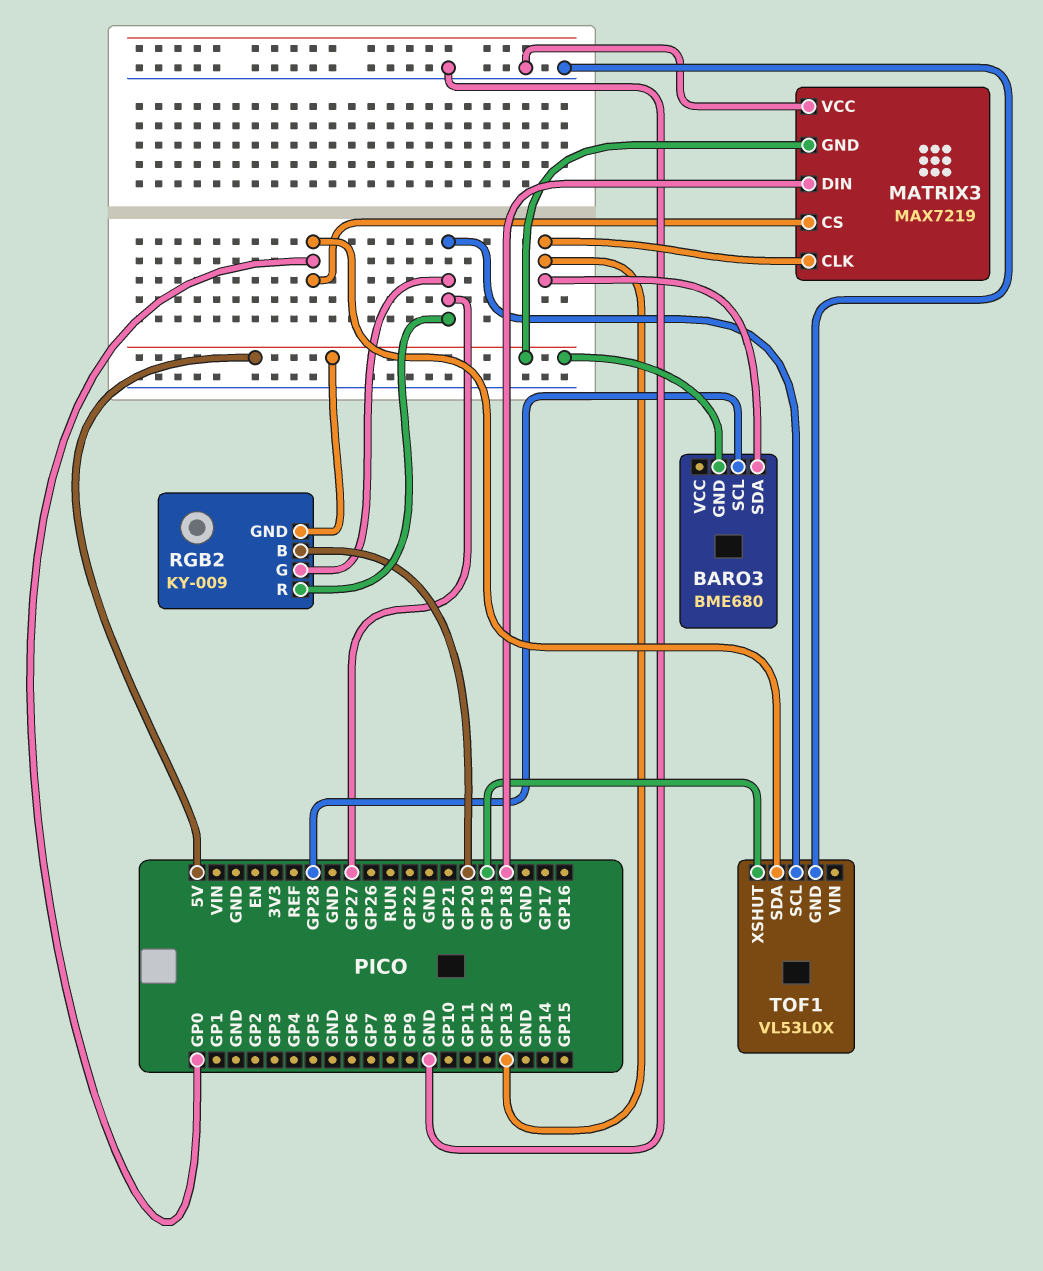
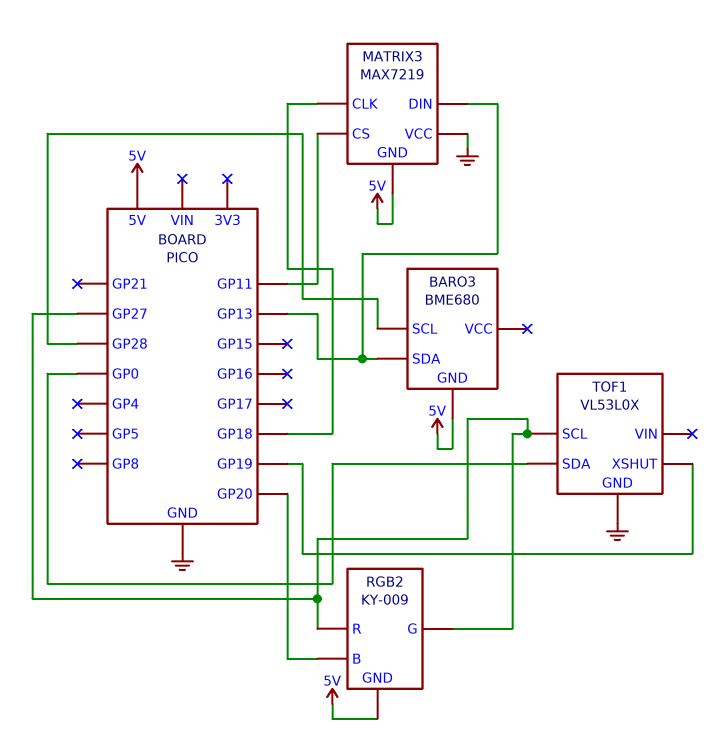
MATRIX3 pin CLK: GP13 -> GP18
MATRIX3 pin CS: GP0 -> GP11
MATRIX3 pin DIN: GP18 -> GP13

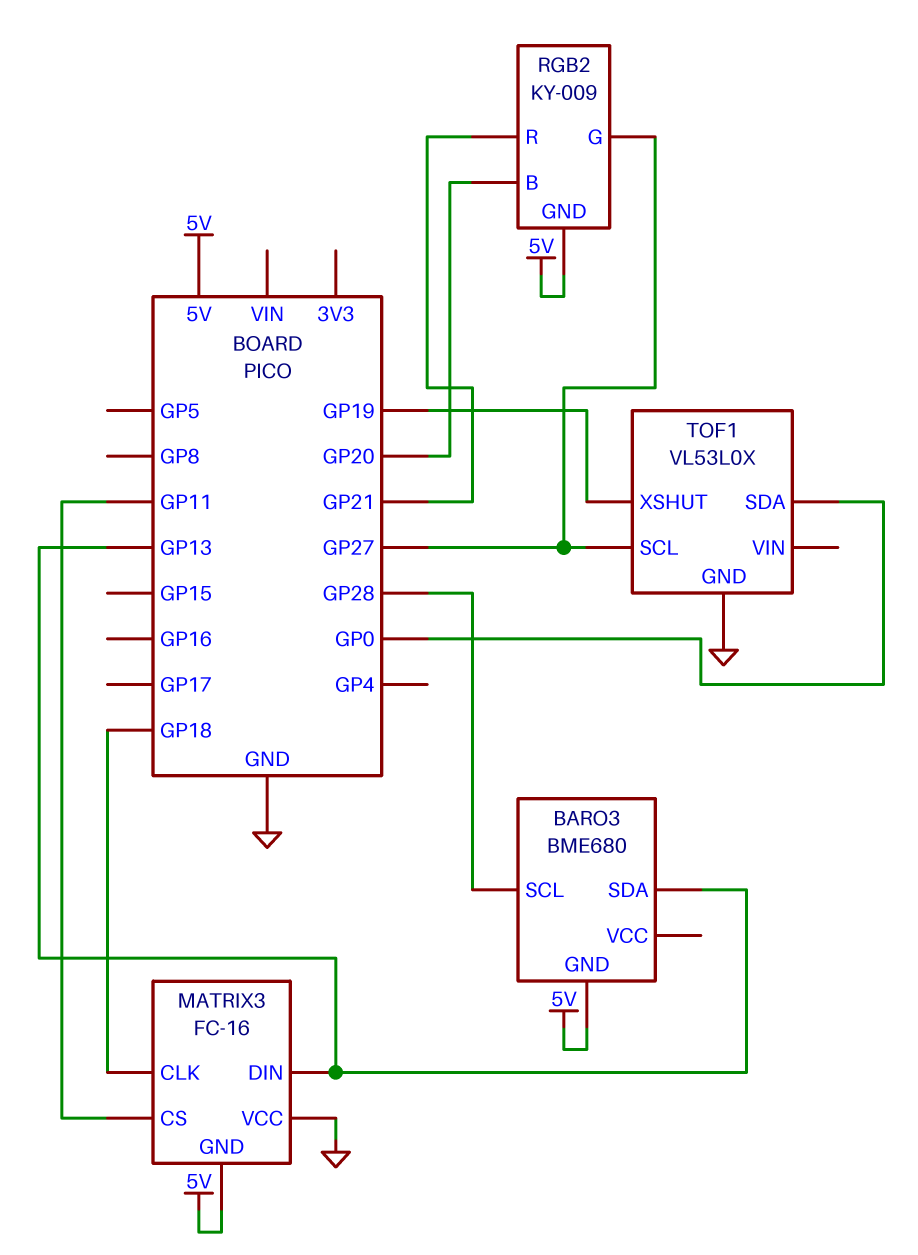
MATRIX3: MAX7219 -> FC-16
RGB2 pin R: GP27 -> GP21

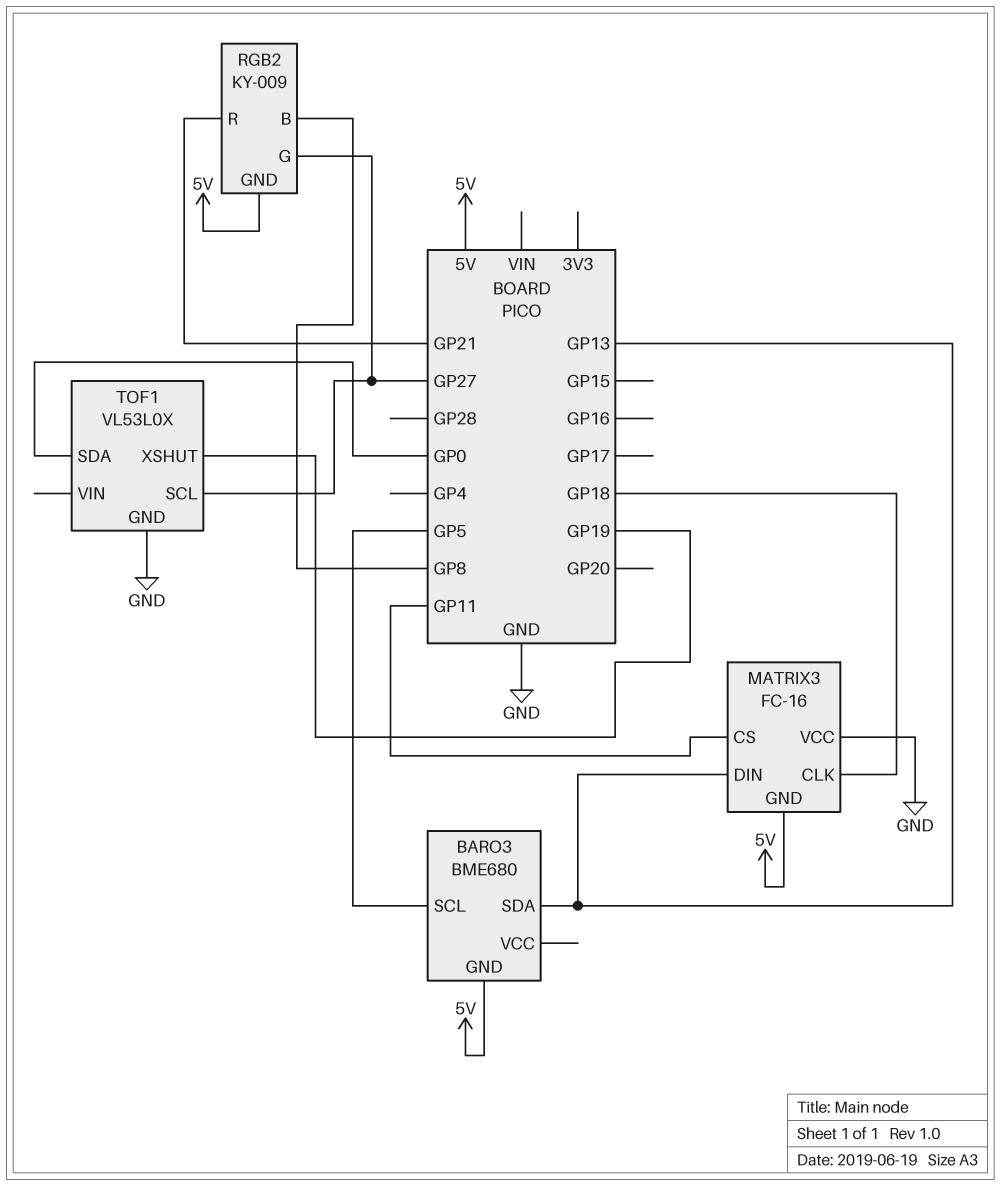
BARO3 pin SCL: GP28 -> GP5
RGB2 pin B: GP20 -> GP8

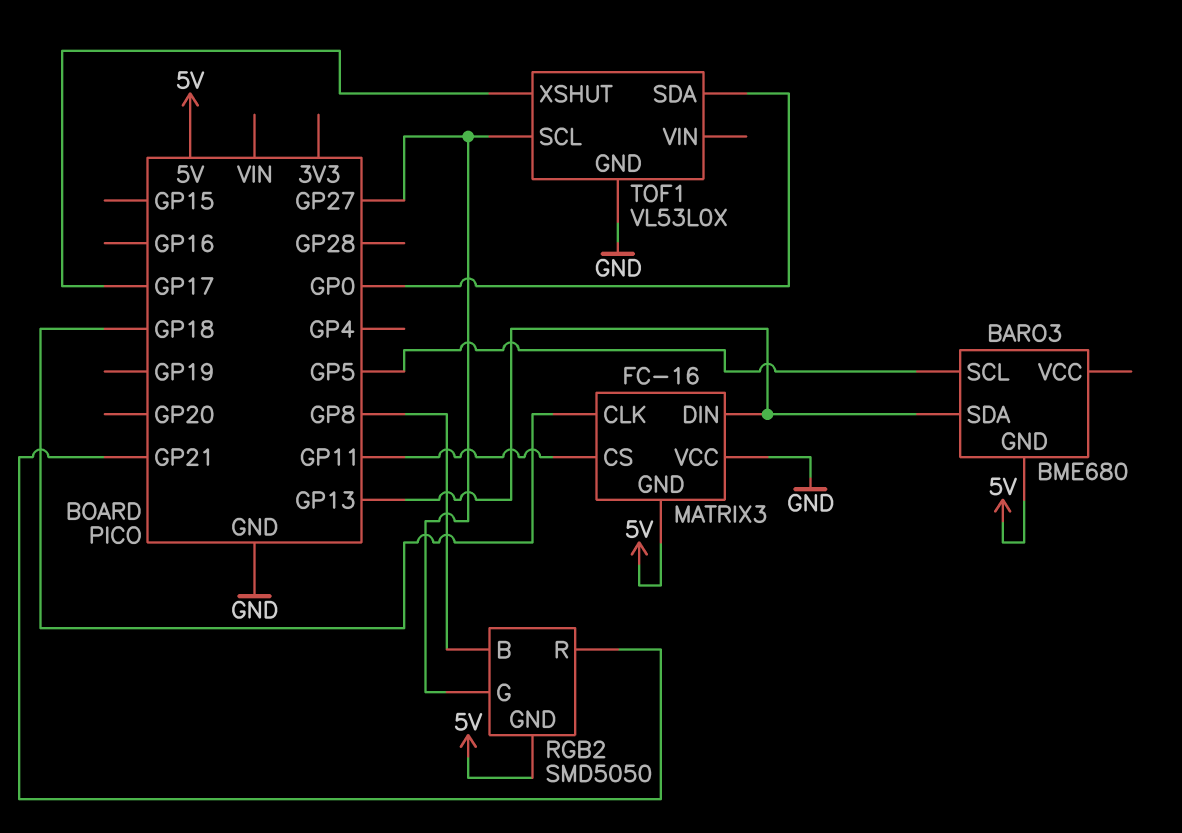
RGB2: KY-009 -> SMD5050
TOF1 pin XSHUT: GP19 -> GP17

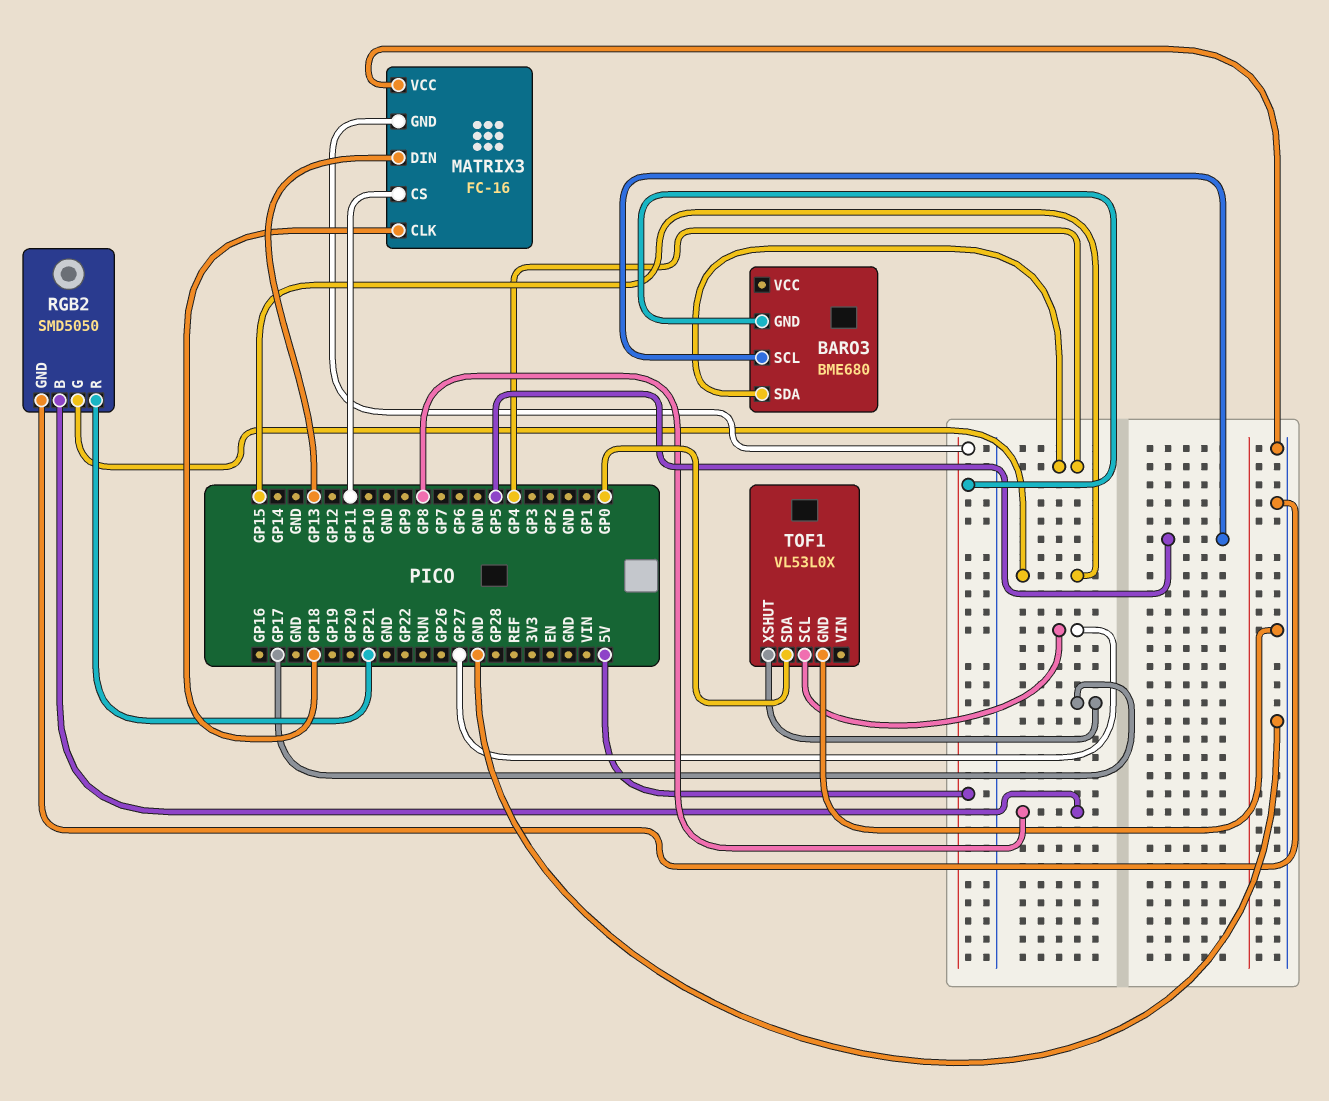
BARO3 pin SDA: GP13 -> GP4
RGB2 pin G: GP27 -> GP15
RGB2 pin GND: 5V -> GND

